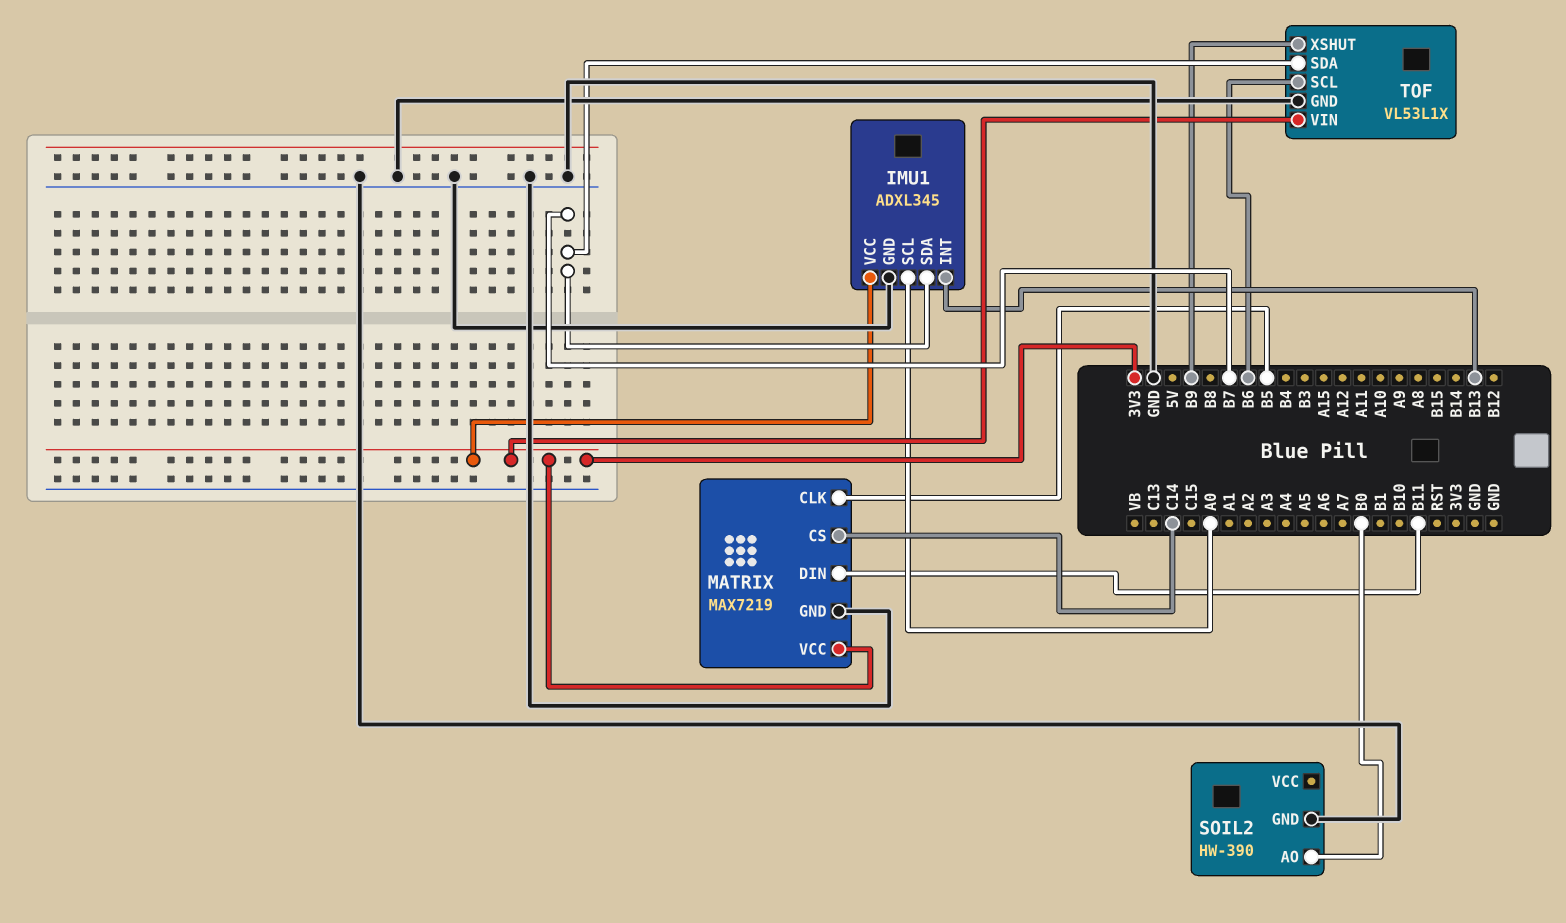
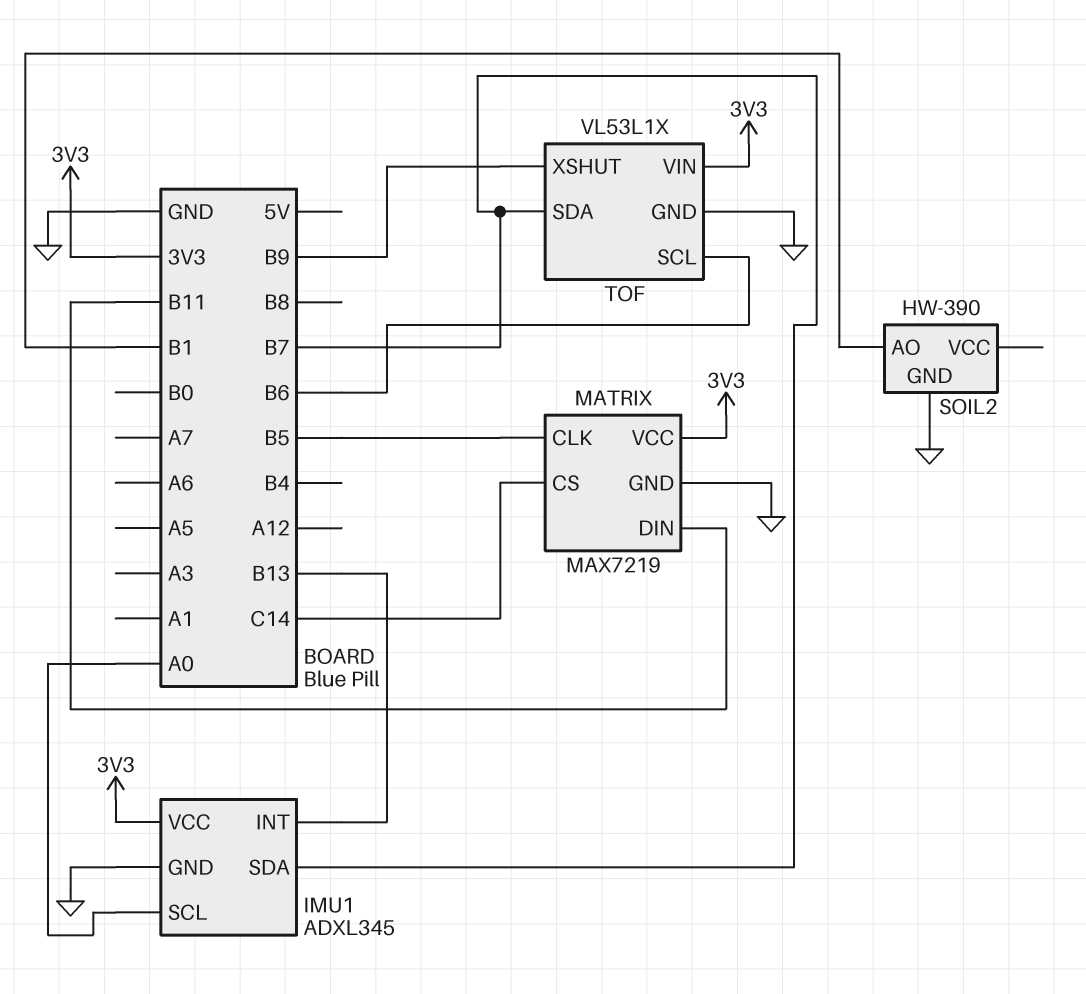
SOIL2 pin AO: B0 -> B1

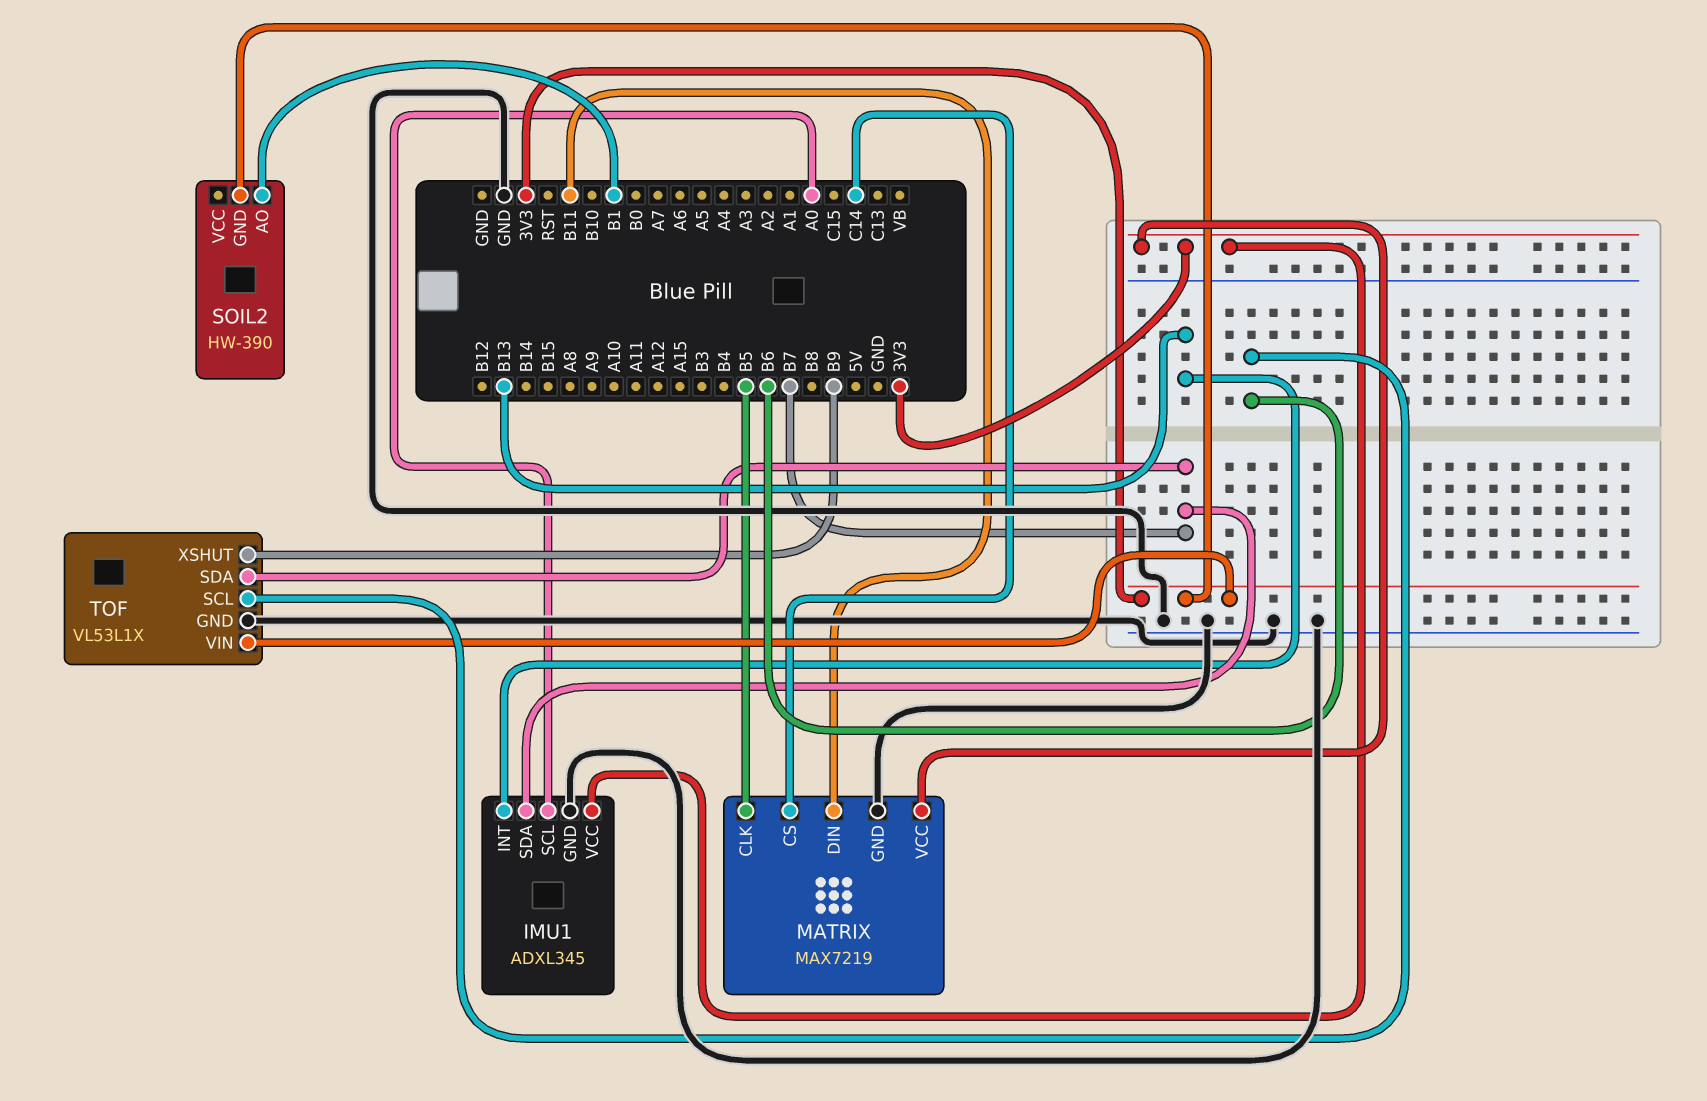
SOIL2 pin GND: GND -> 3V3

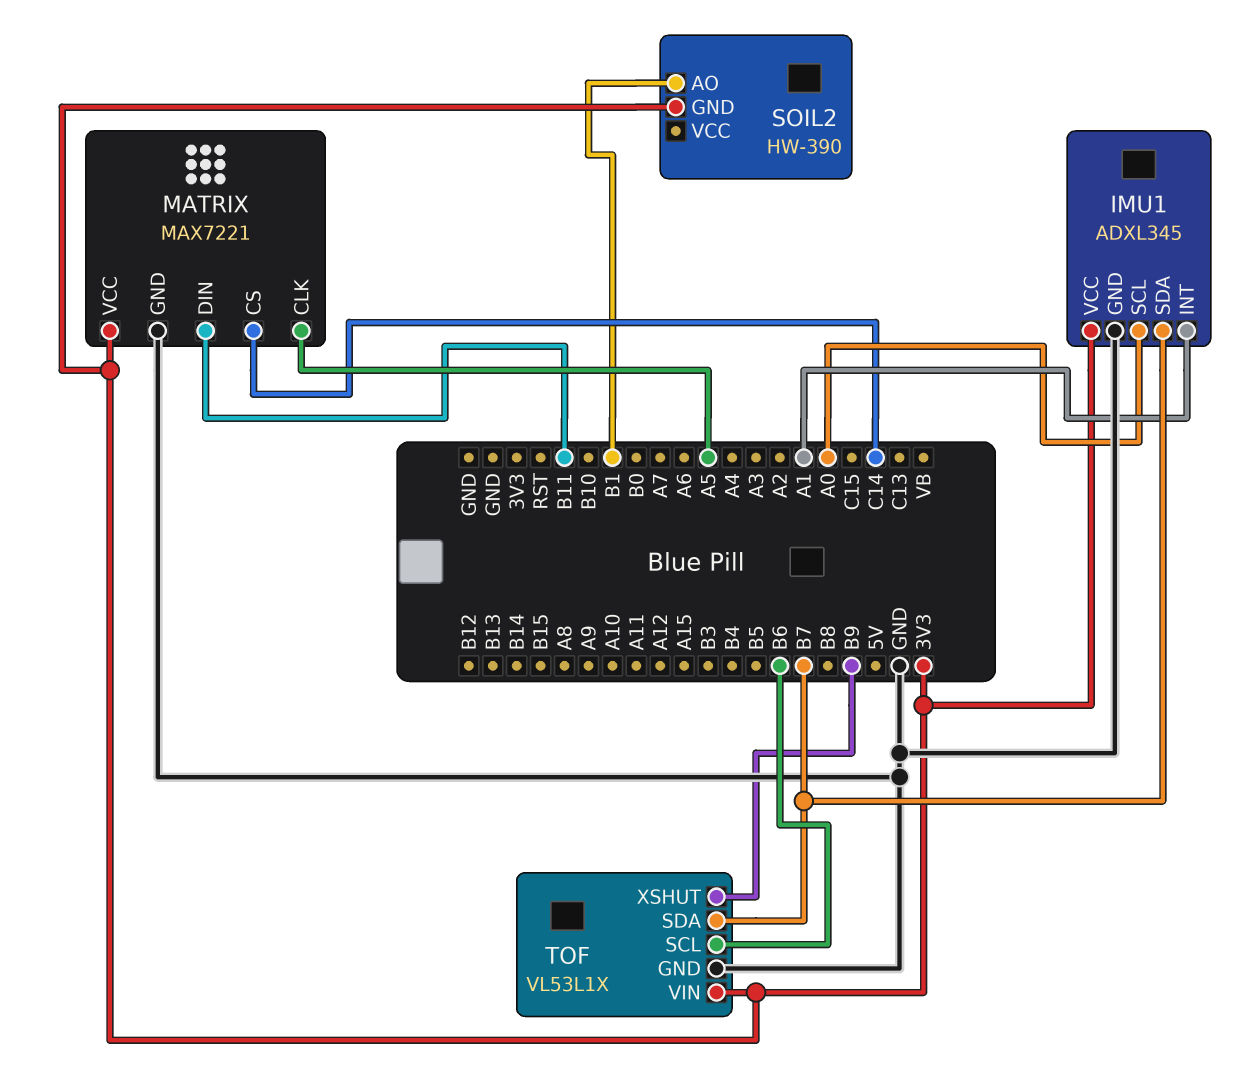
IMU1 pin INT: B13 -> A1
MATRIX: MAX7219 -> MAX7221
MATRIX pin CLK: B5 -> A5

